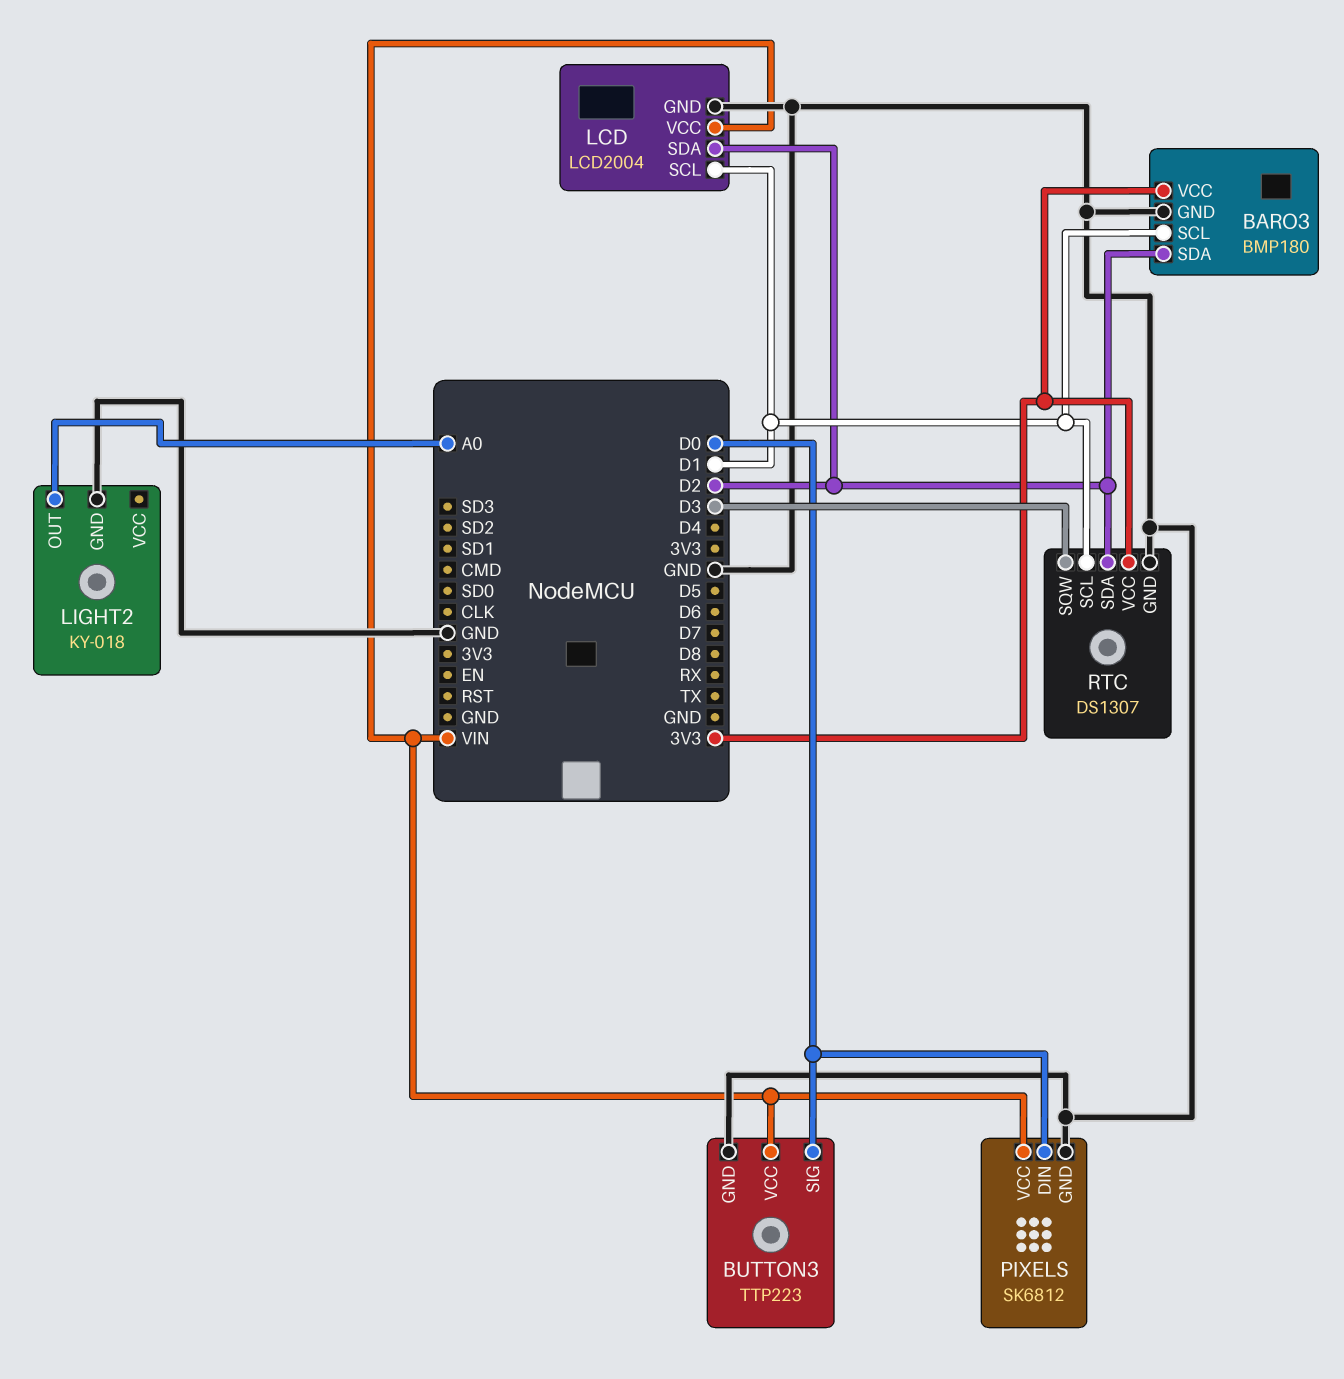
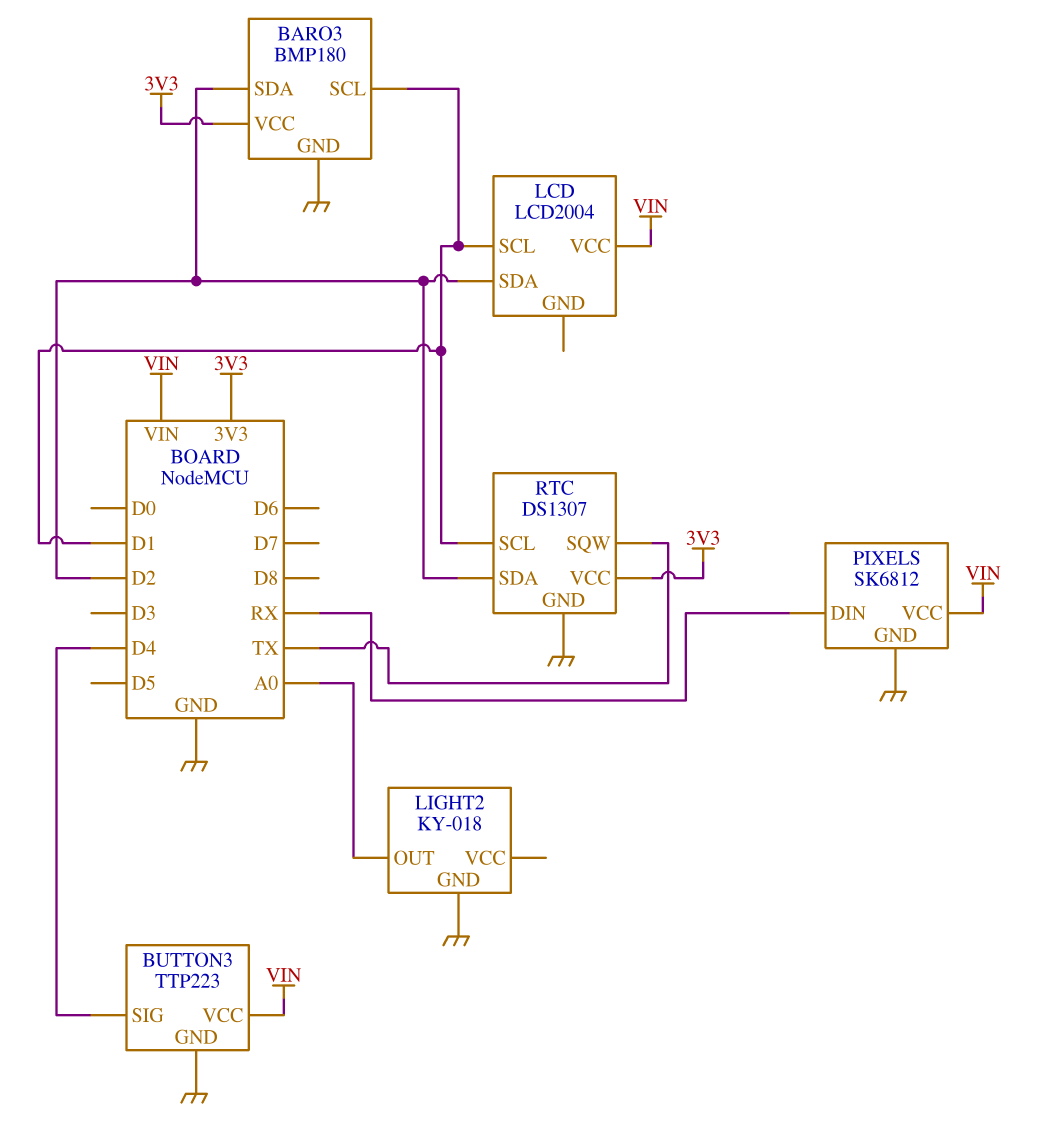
BUTTON3 pin SIG: D0 -> D4
LCD pin GND: GND -> none
PIXELS pin DIN: D0 -> RX
RTC pin SQW: D3 -> TX

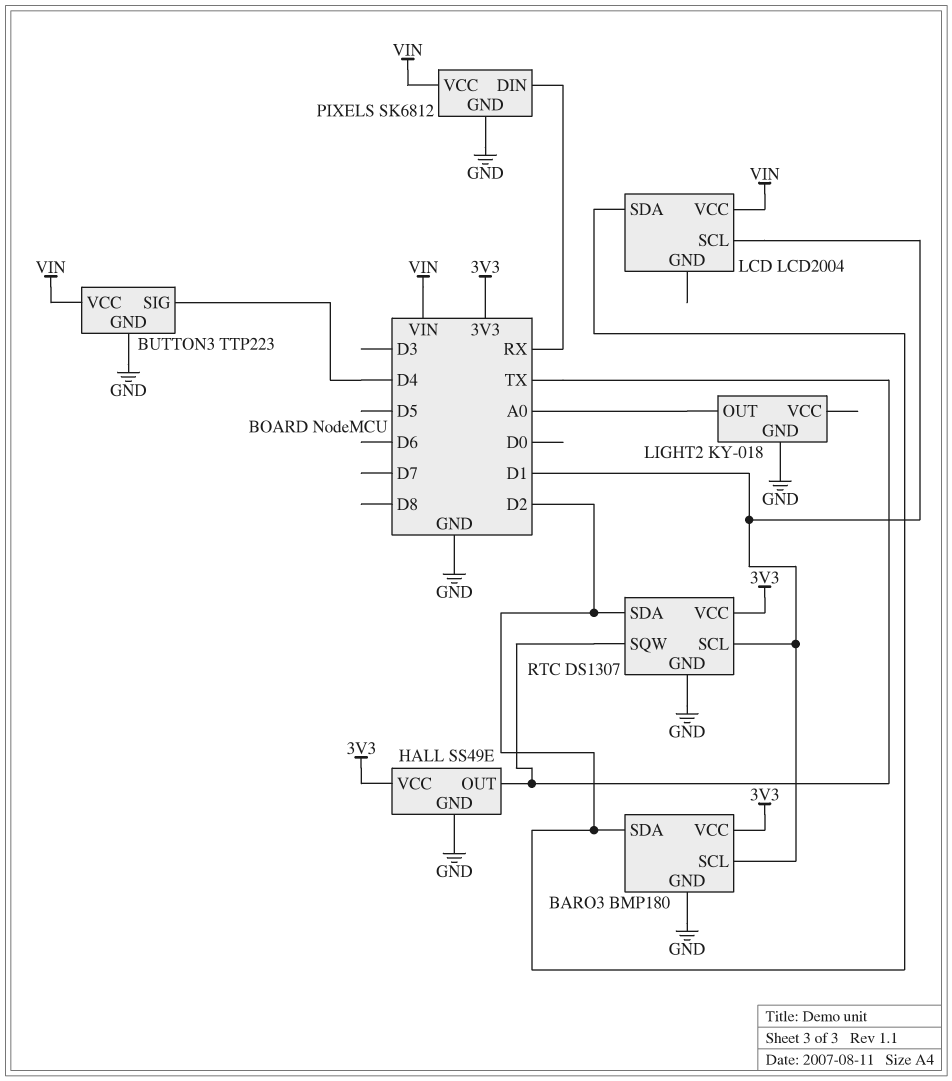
HALL: none -> SS49E
HALL pin GND: none -> GND
HALL pin OUT: none -> TX
HALL pin VCC: none -> 3V3

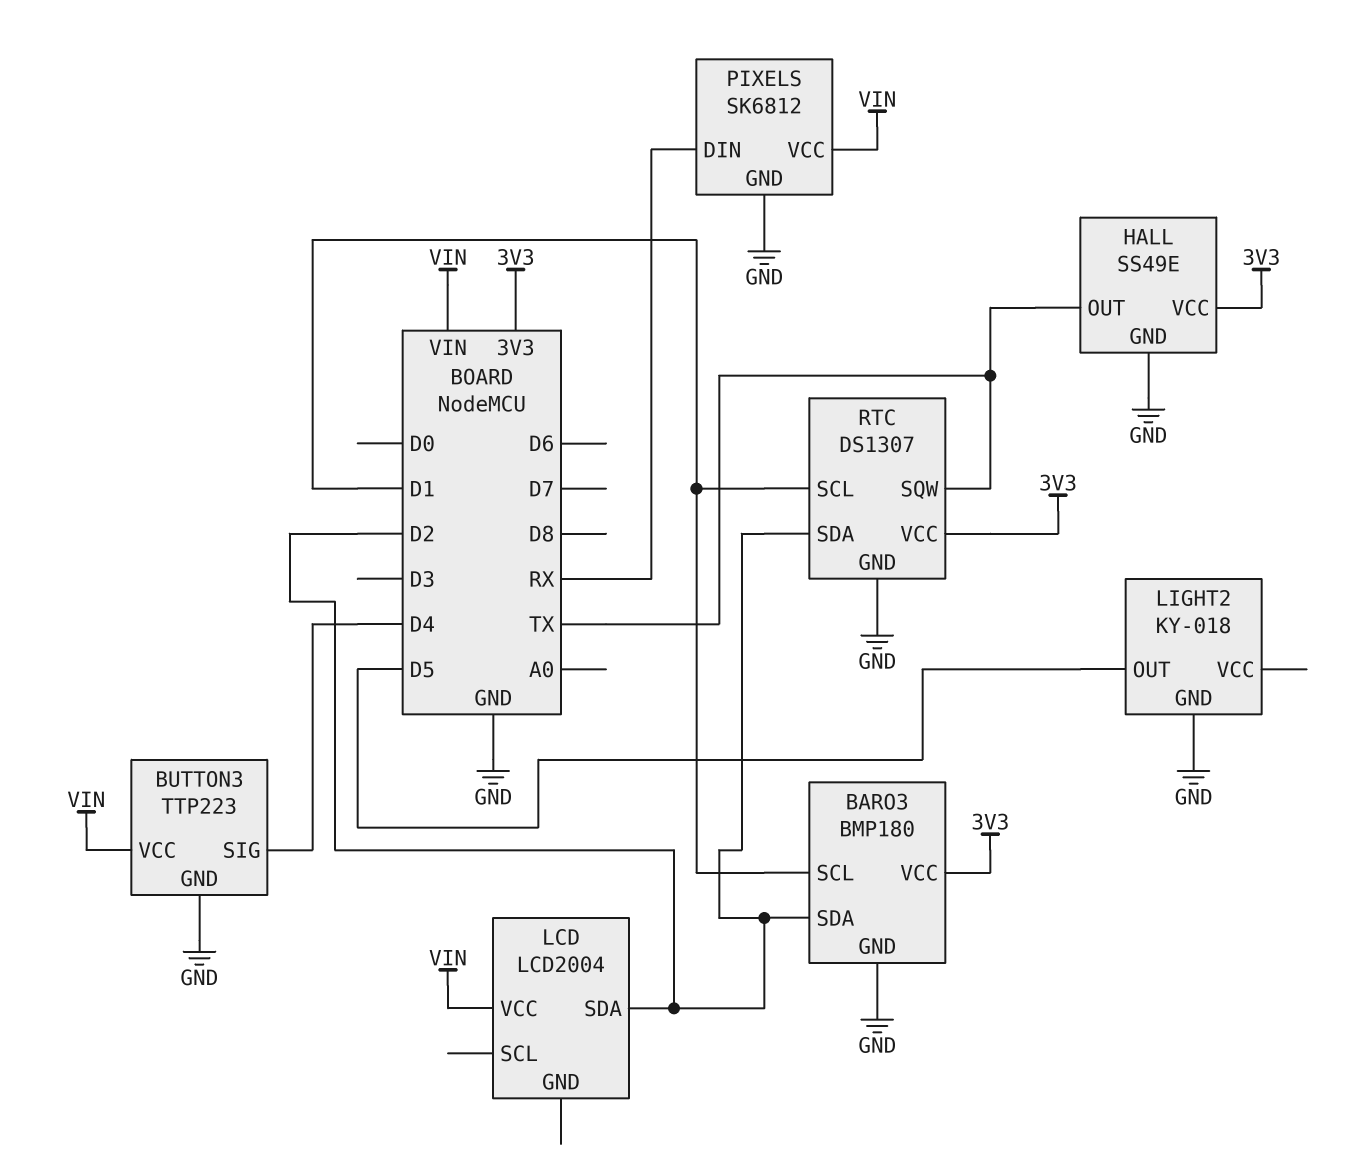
LCD pin SCL: D1 -> none
LIGHT2 pin OUT: A0 -> D5

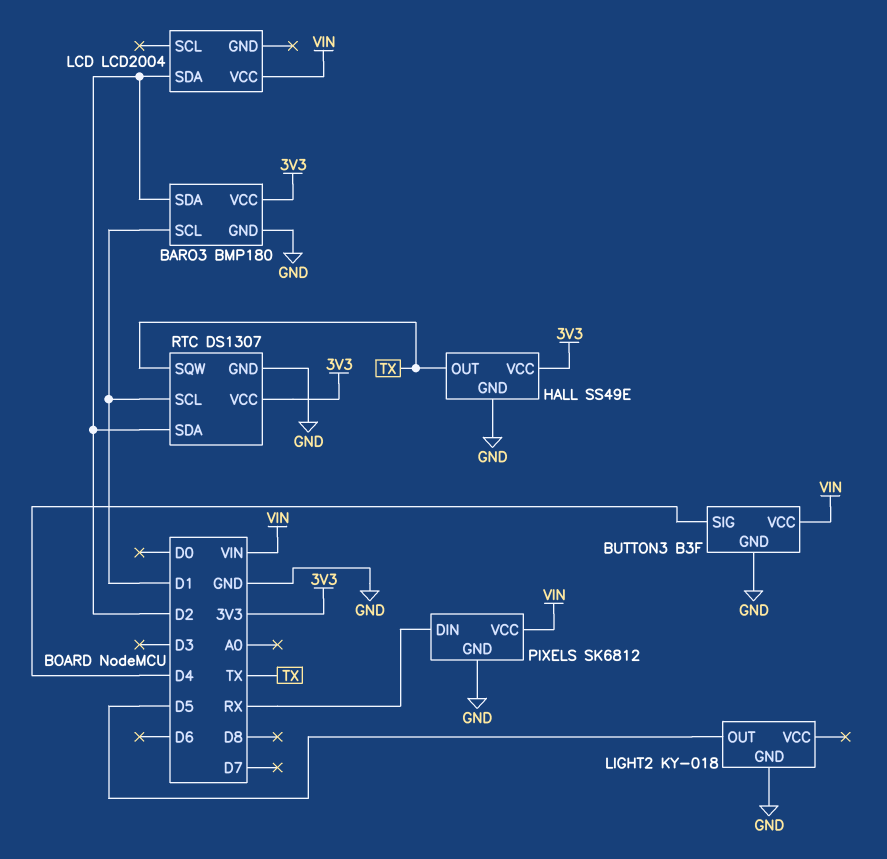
BUTTON3: TTP223 -> B3F

